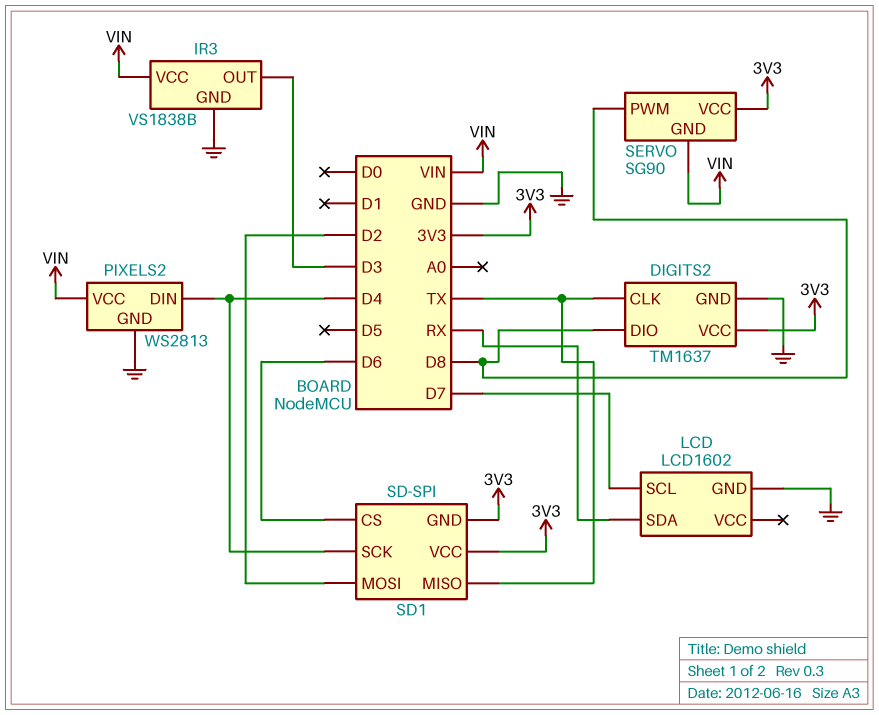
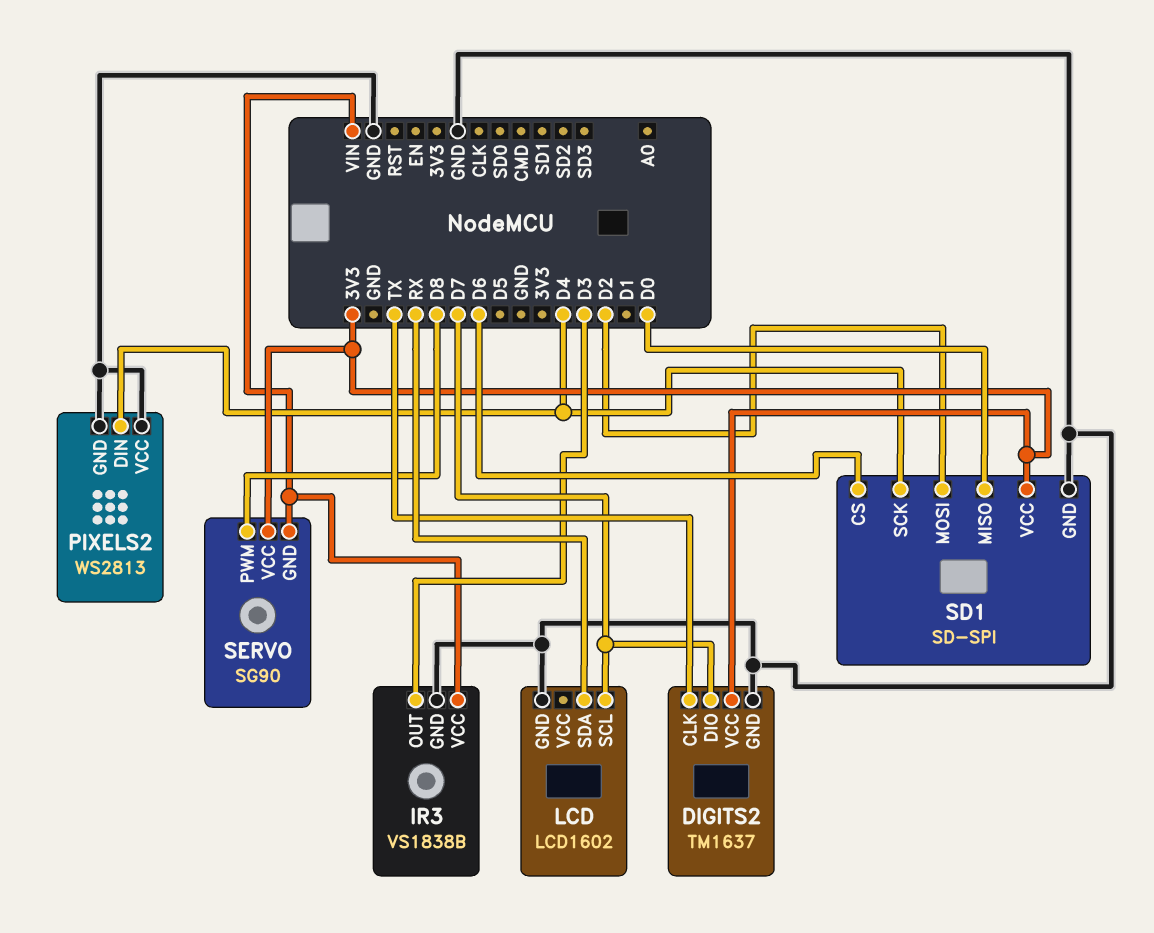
DIGITS2 pin DIO: D8 -> D7
PIXELS2 pin VCC: VIN -> GND
SD1 pin GND: 3V3 -> GND
SD1 pin MISO: TX -> D0

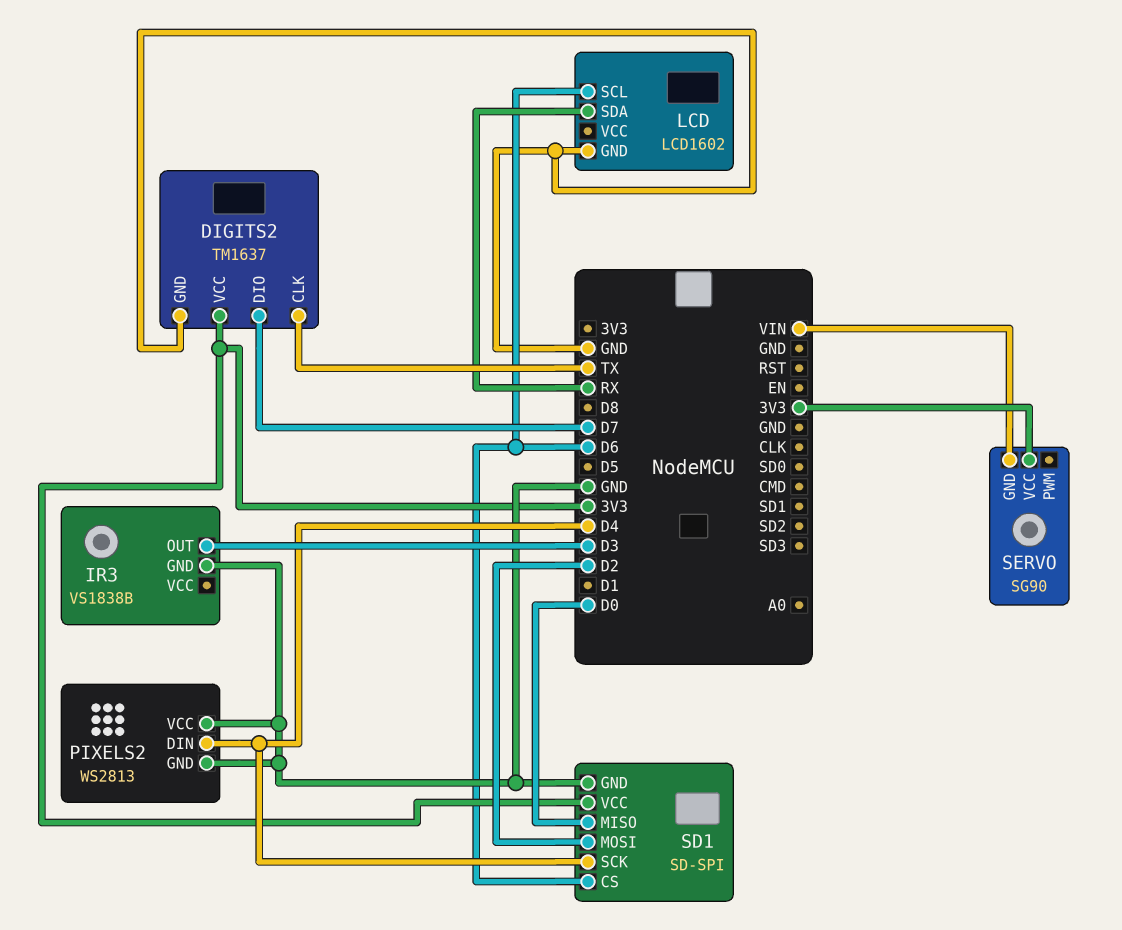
IR3 pin VCC: VIN -> none
LCD pin SCL: D7 -> D6
SERVO pin PWM: D8 -> none

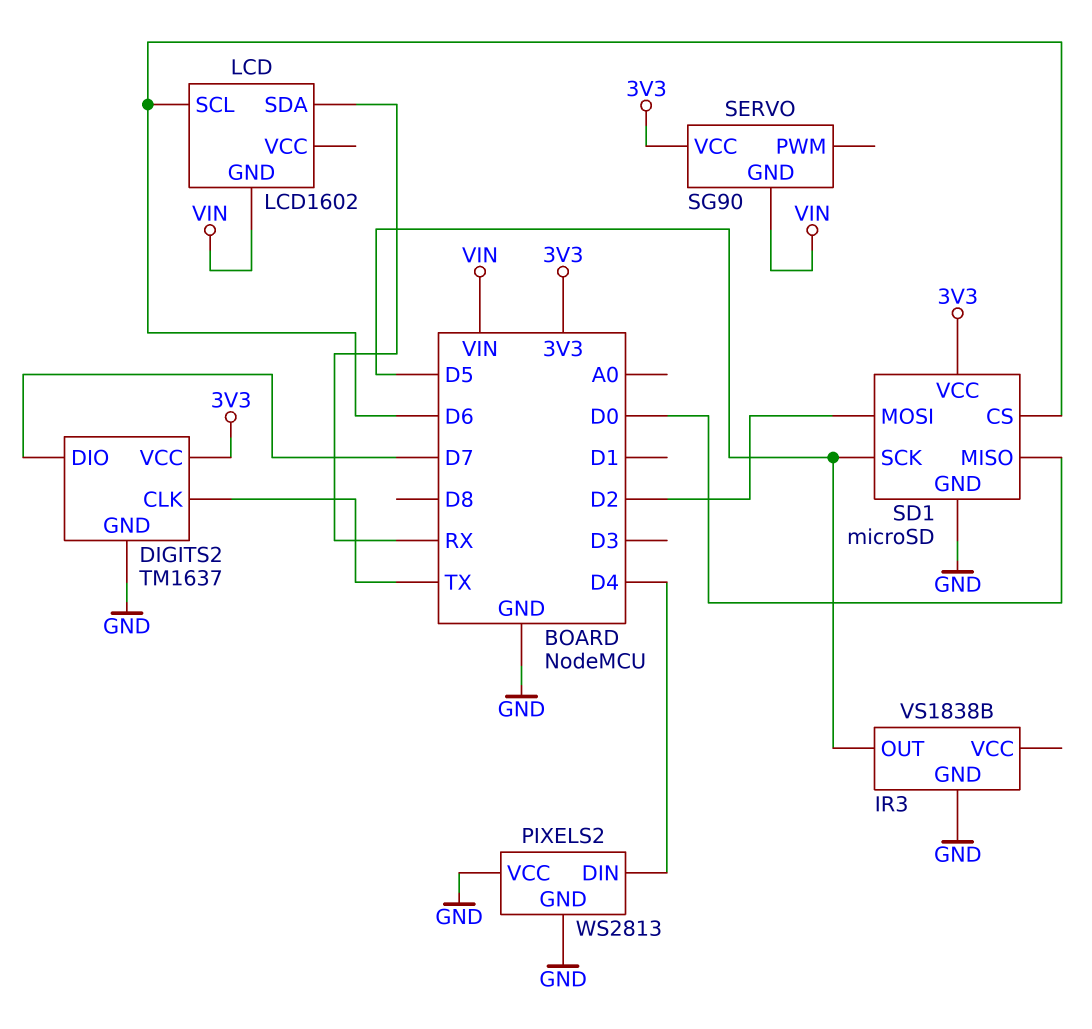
IR3 pin OUT: D3 -> D5
LCD pin GND: GND -> VIN
SD1: SD-SPI -> microSD
SD1 pin SCK: D4 -> D5

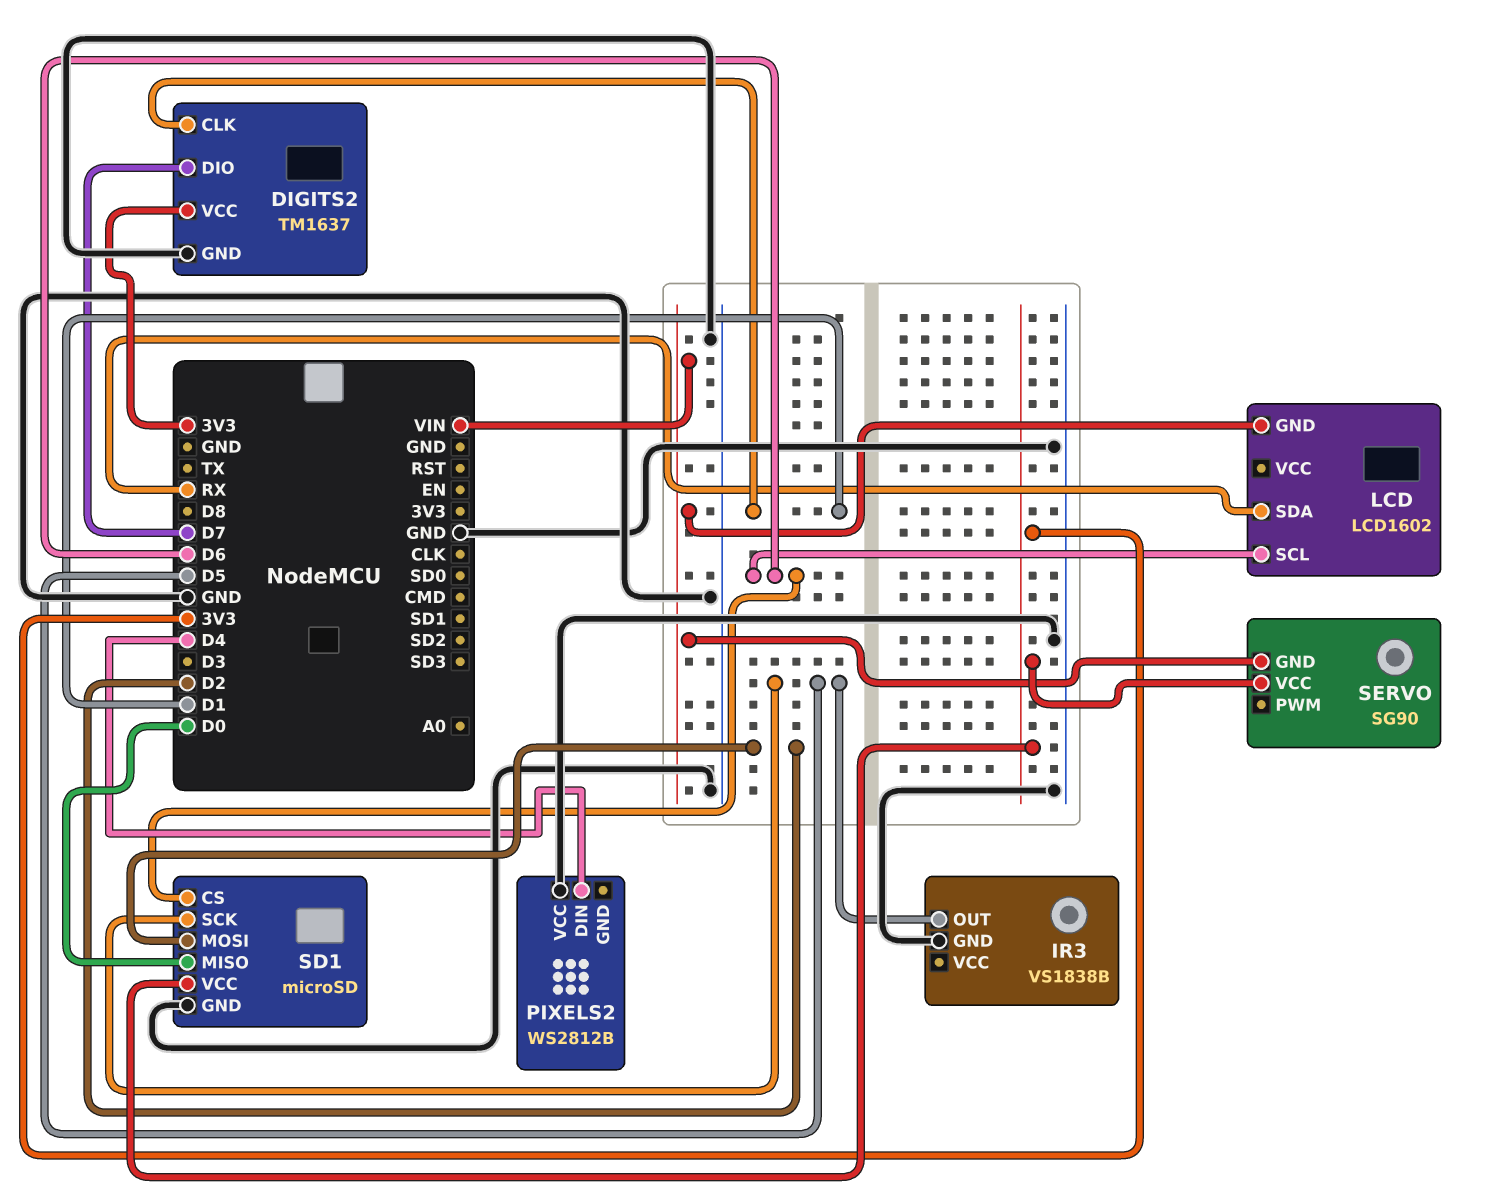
DIGITS2 pin CLK: TX -> D1
PIXELS2: WS2813 -> WS2812B
PIXELS2 pin GND: GND -> none

